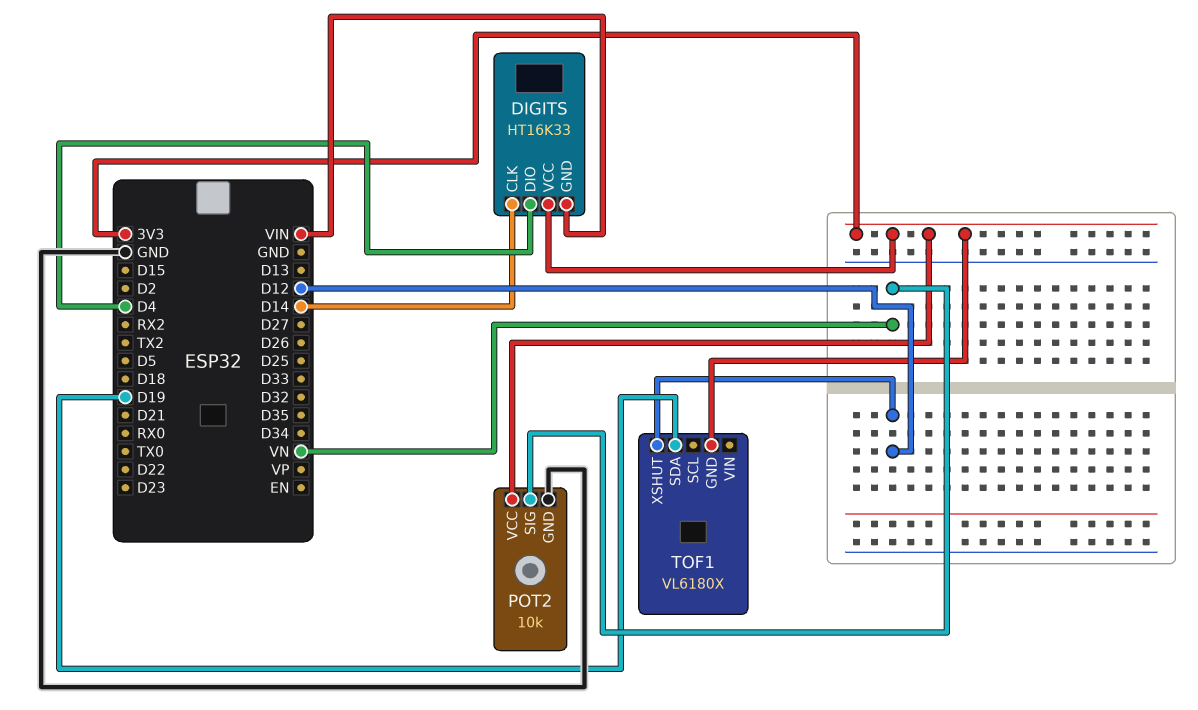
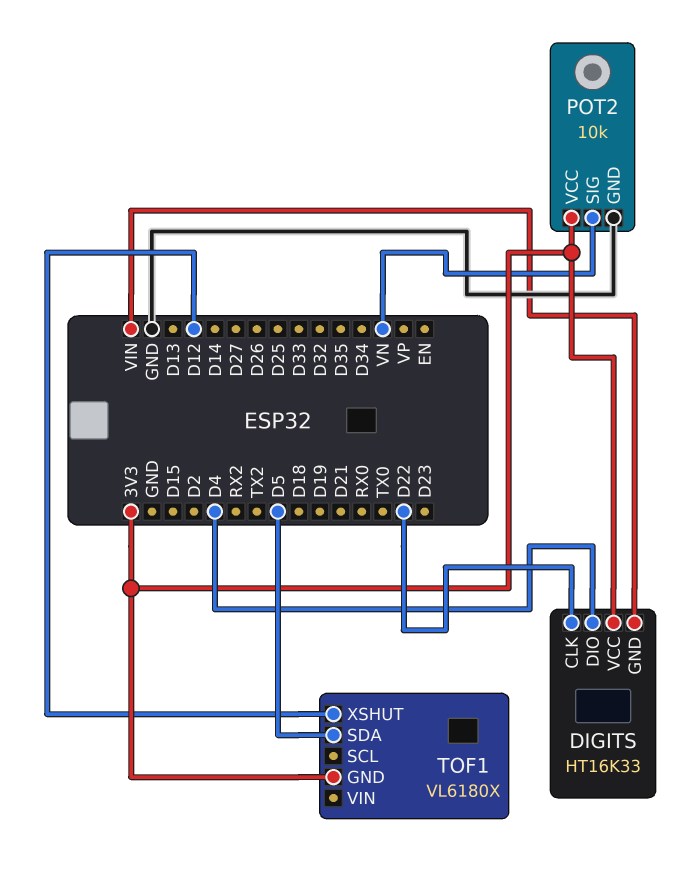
DIGITS pin CLK: D14 -> D22
TOF1 pin SDA: D19 -> D5

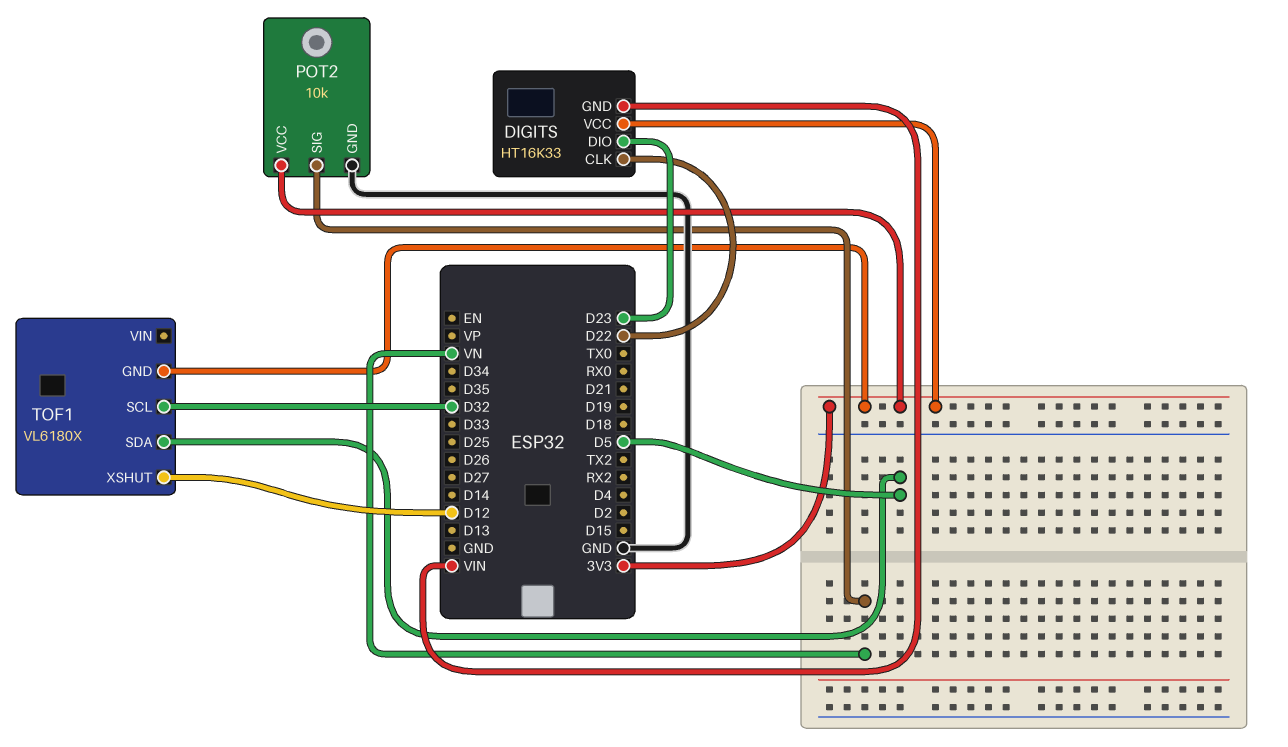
DIGITS pin DIO: D4 -> D23
TOF1 pin SCL: none -> D32

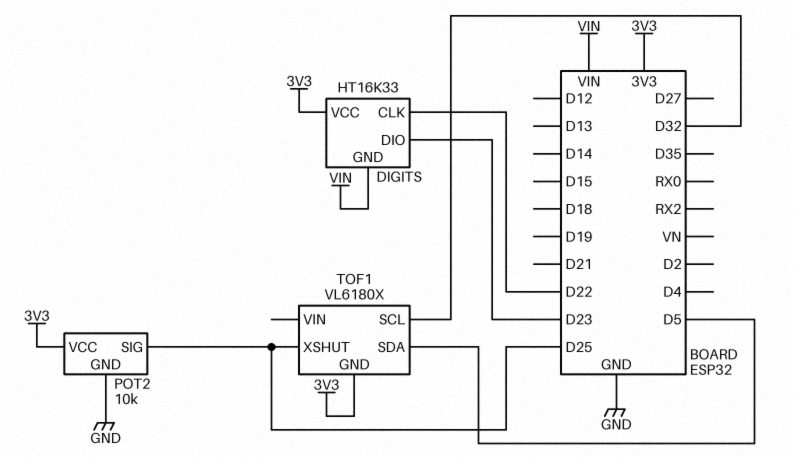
POT2 pin SIG: VN -> D25
TOF1 pin XSHUT: D12 -> D25

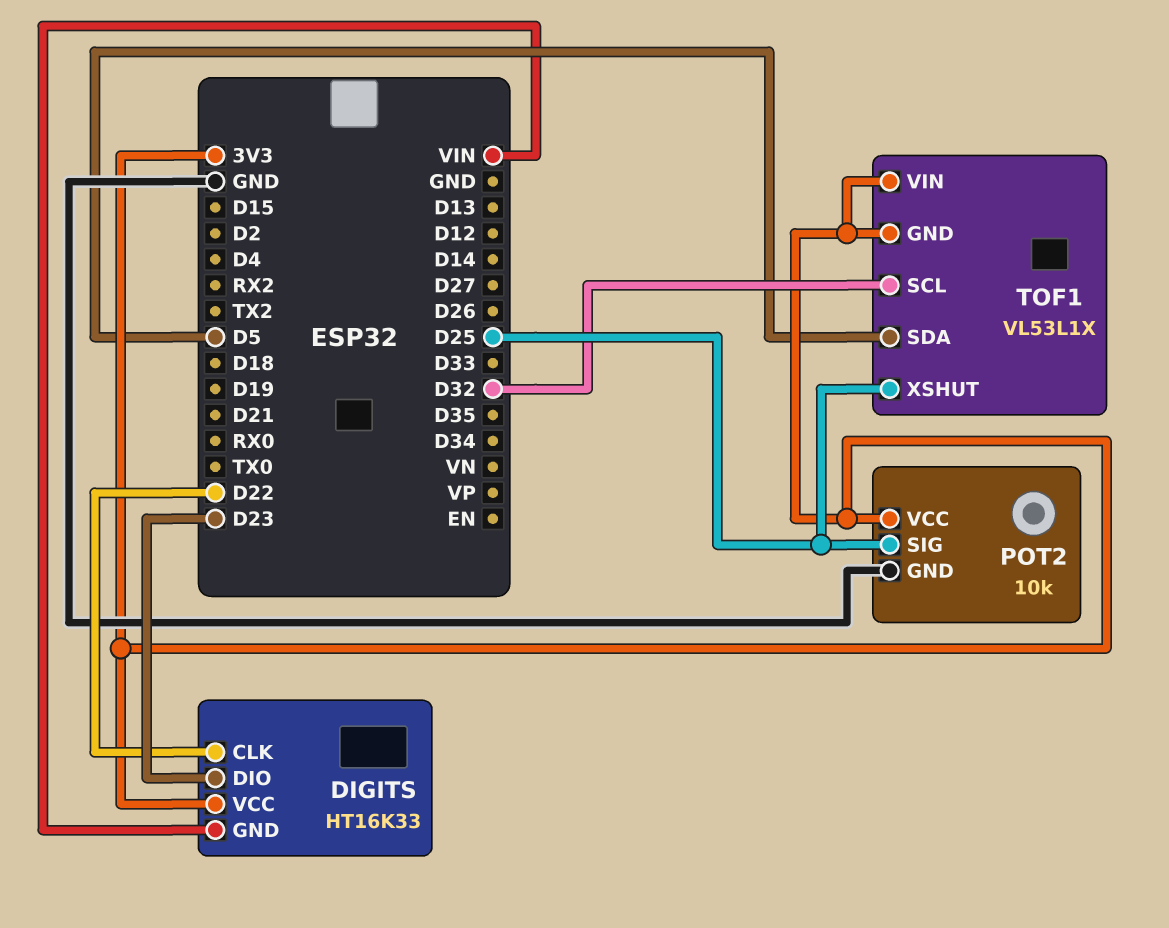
TOF1: VL6180X -> VL53L1X
TOF1 pin VIN: none -> 3V3

